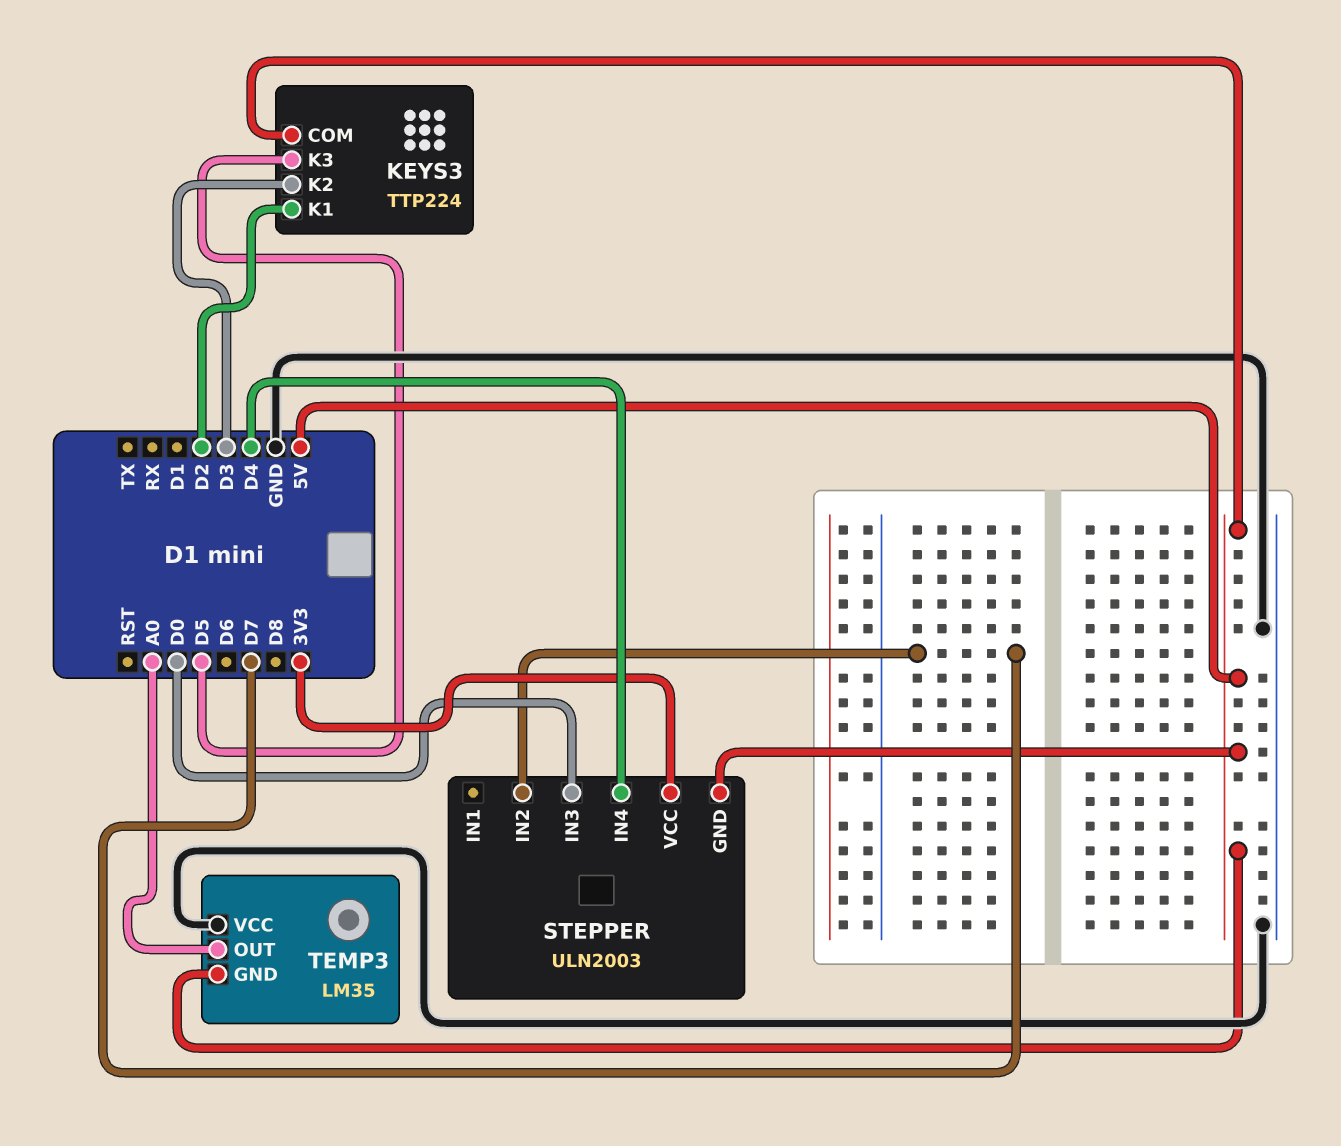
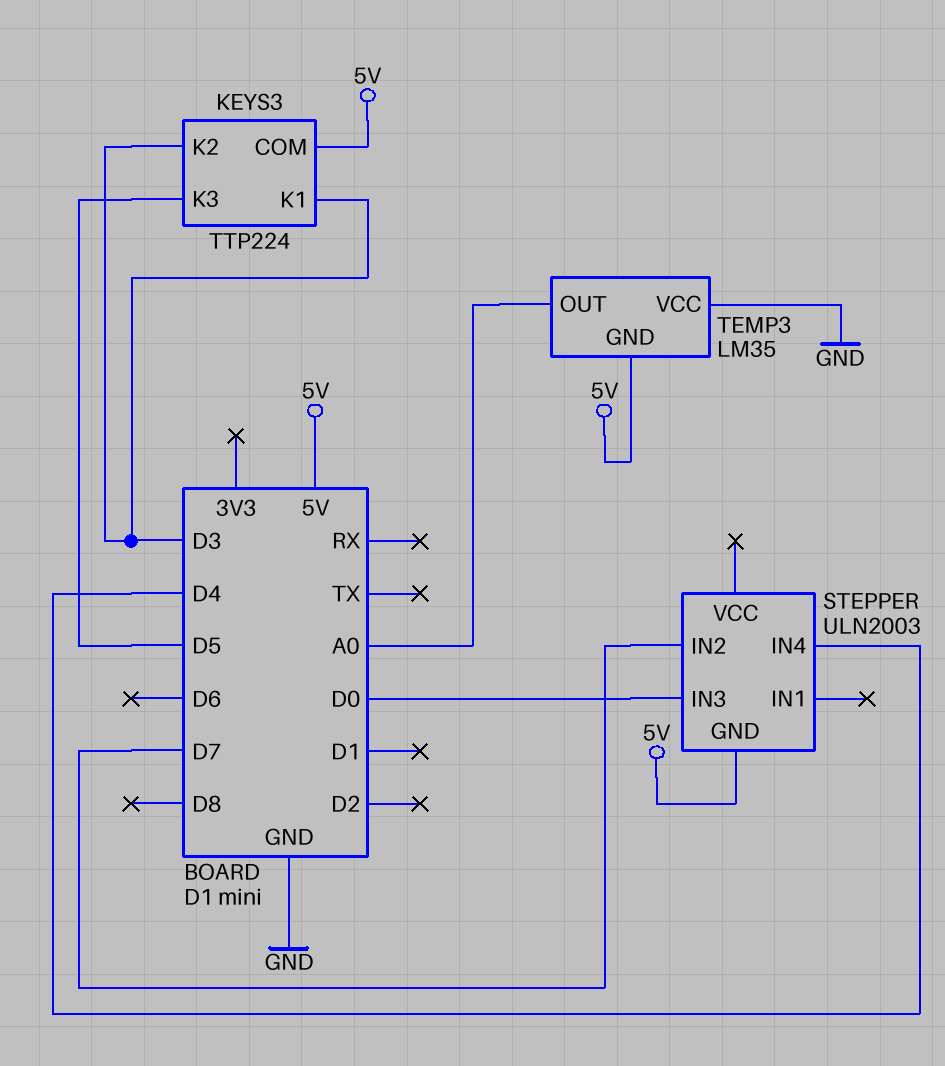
KEYS3 pin K1: D2 -> D3
STEPPER pin VCC: 3V3 -> none

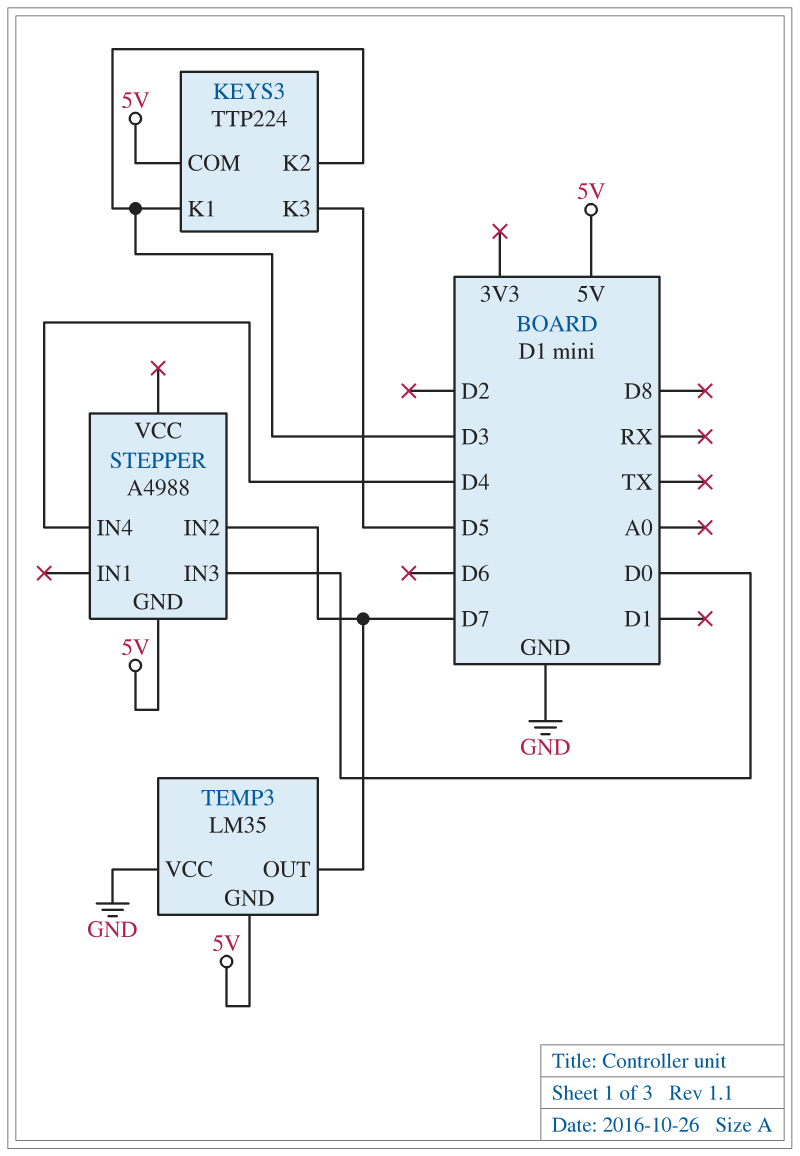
STEPPER: ULN2003 -> A4988
TEMP3 pin OUT: A0 -> D7

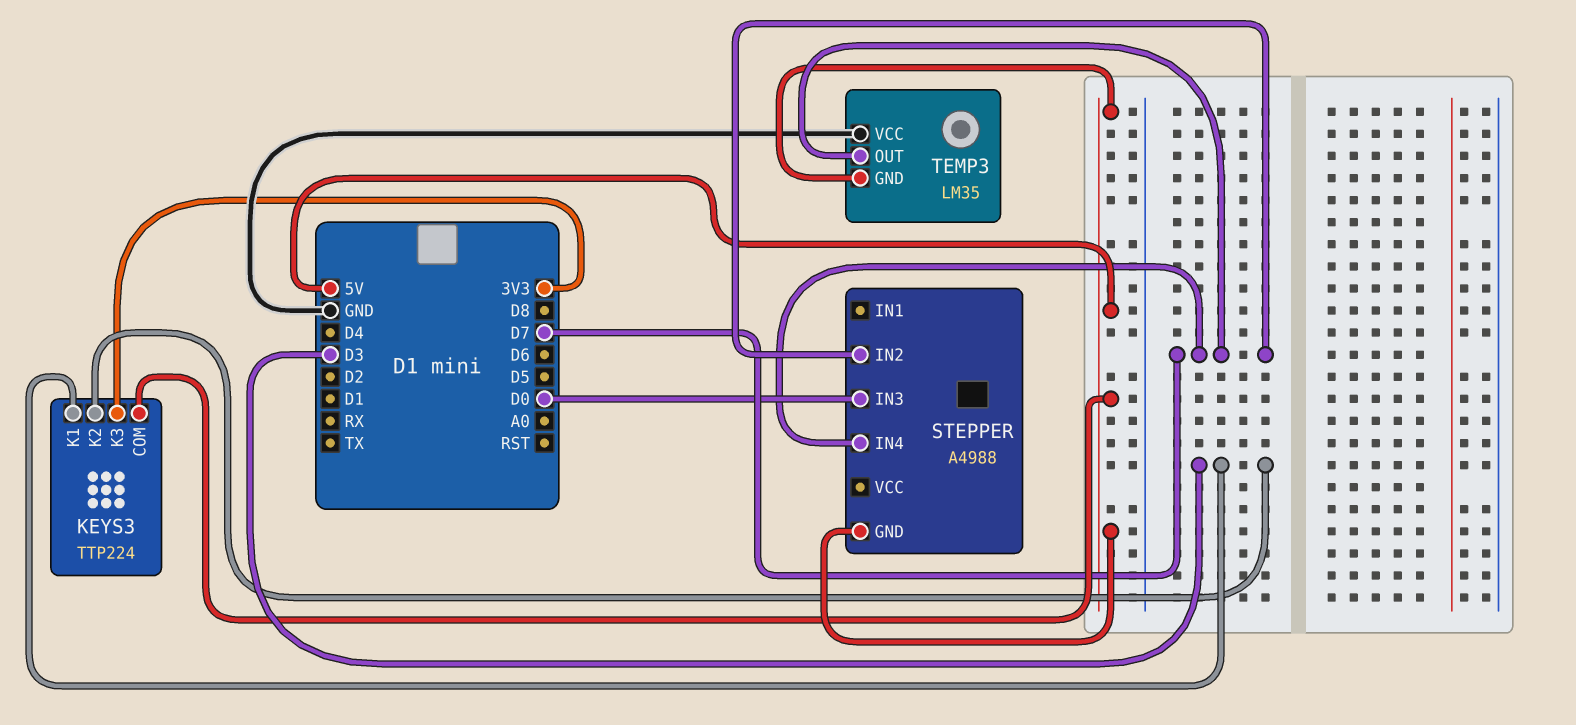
KEYS3 pin K3: D5 -> 3V3
STEPPER pin IN4: D4 -> D7

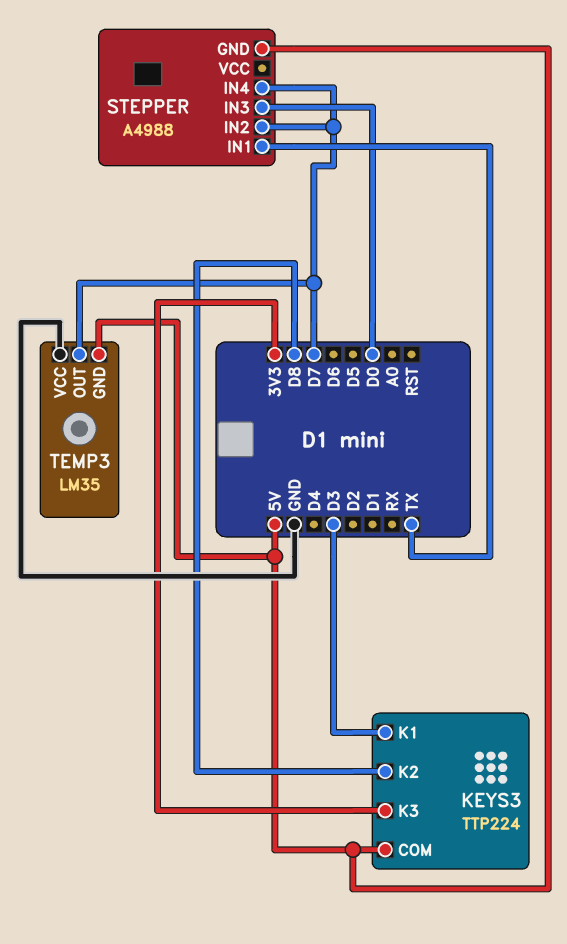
KEYS3 pin K2: D3 -> D8
STEPPER pin IN1: none -> TX

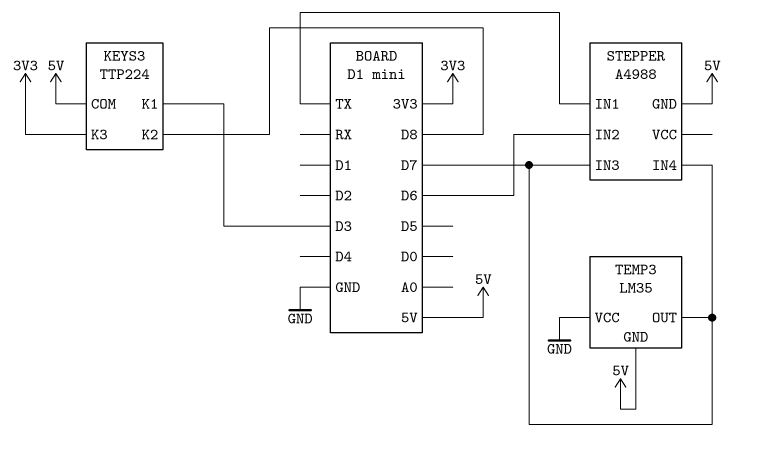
STEPPER pin IN2: D7 -> D6
STEPPER pin IN3: D0 -> D7

